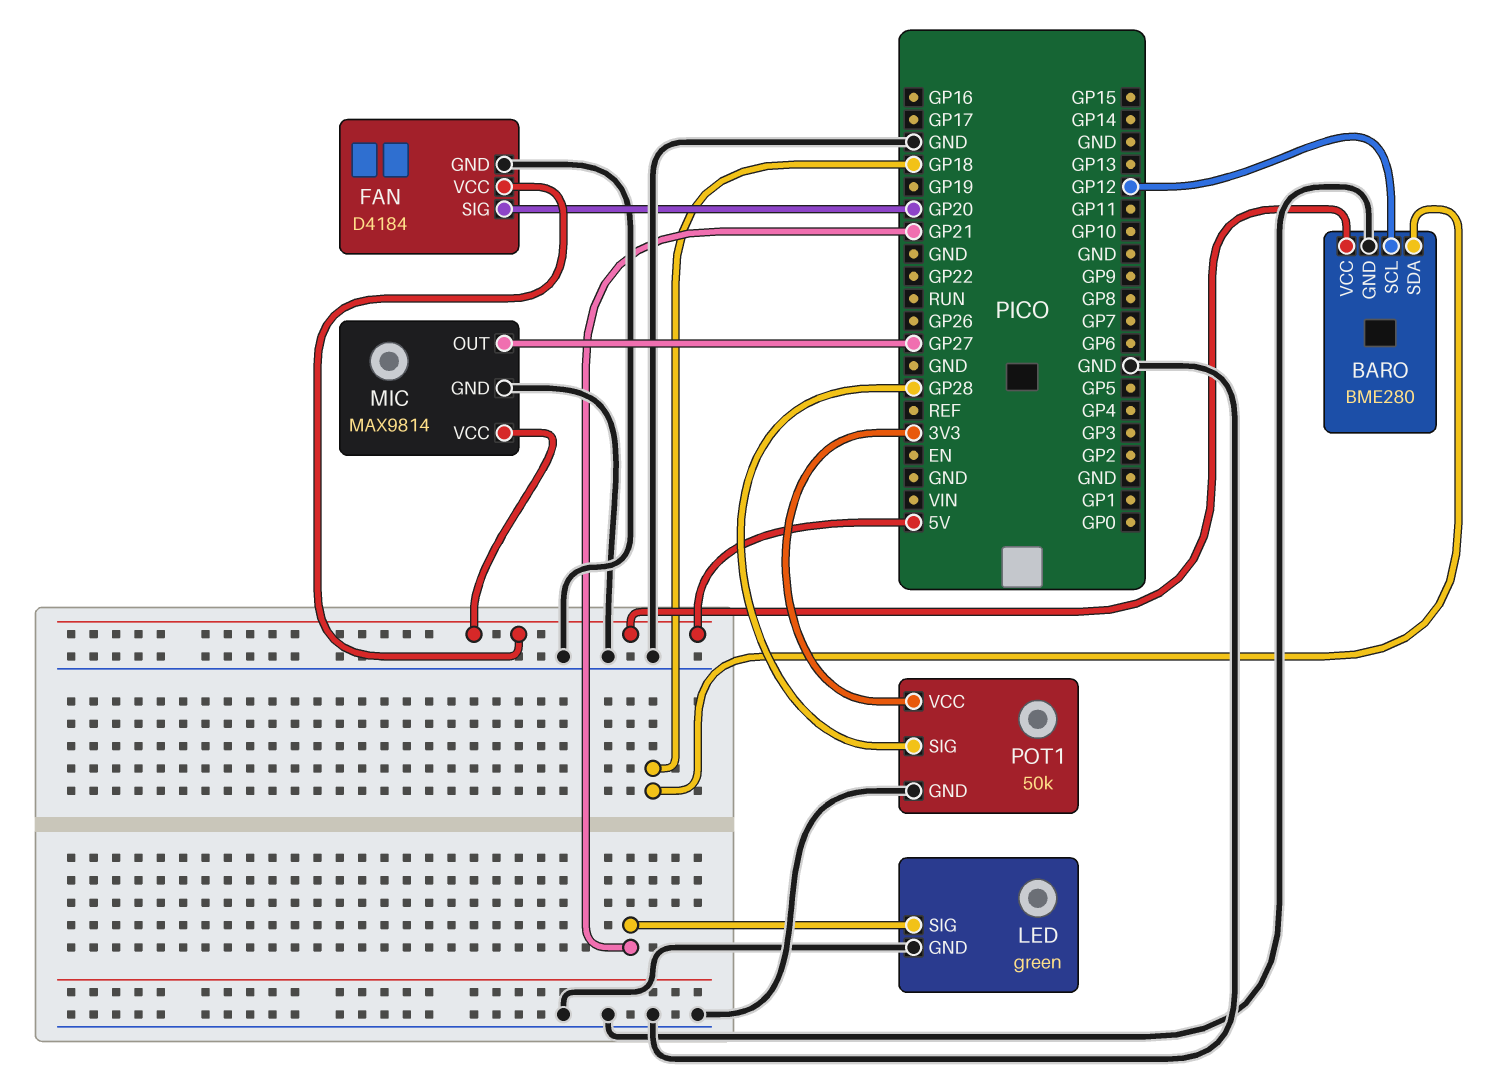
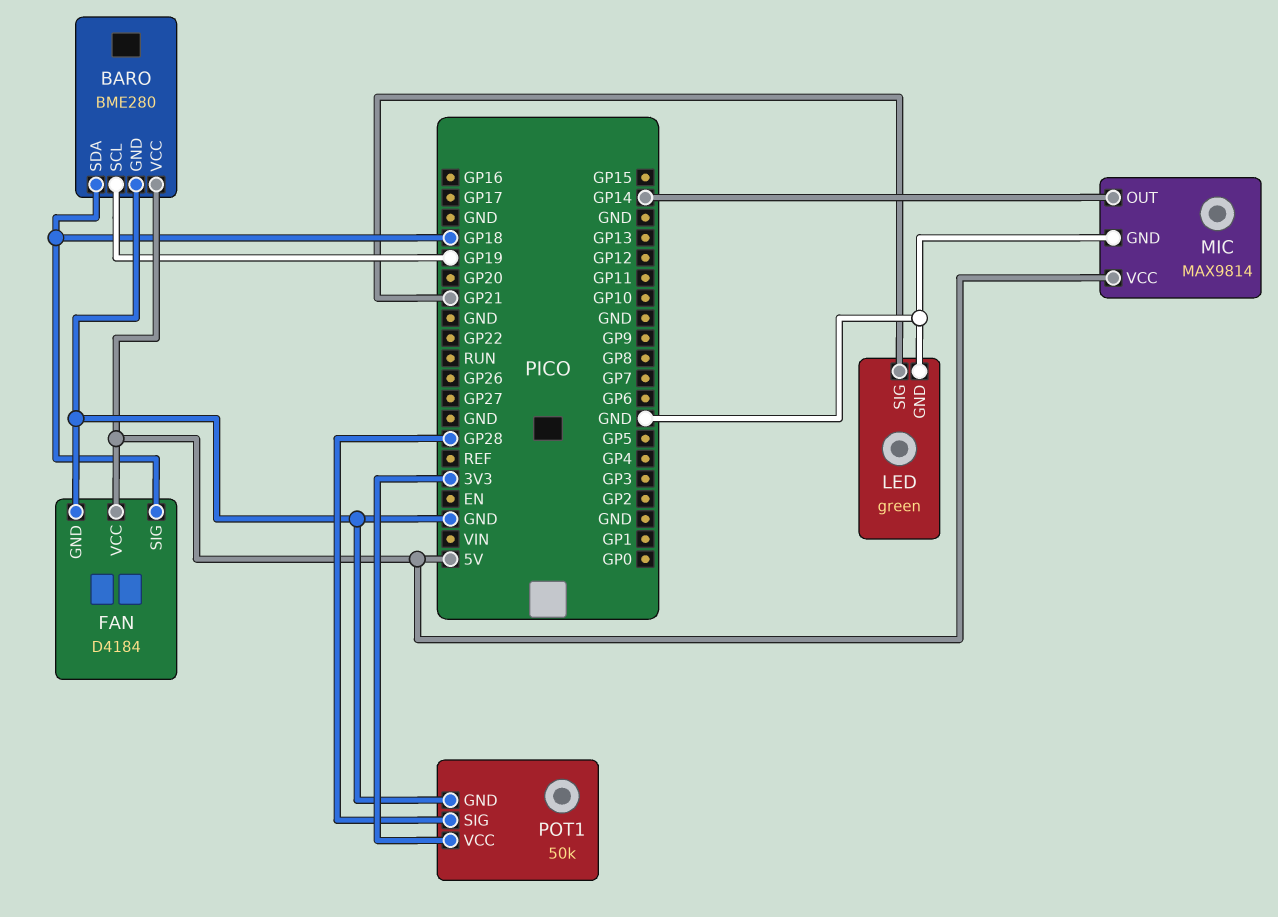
BARO pin SCL: GP12 -> GP19
FAN pin SIG: GP20 -> GP18
MIC pin OUT: GP27 -> GP14

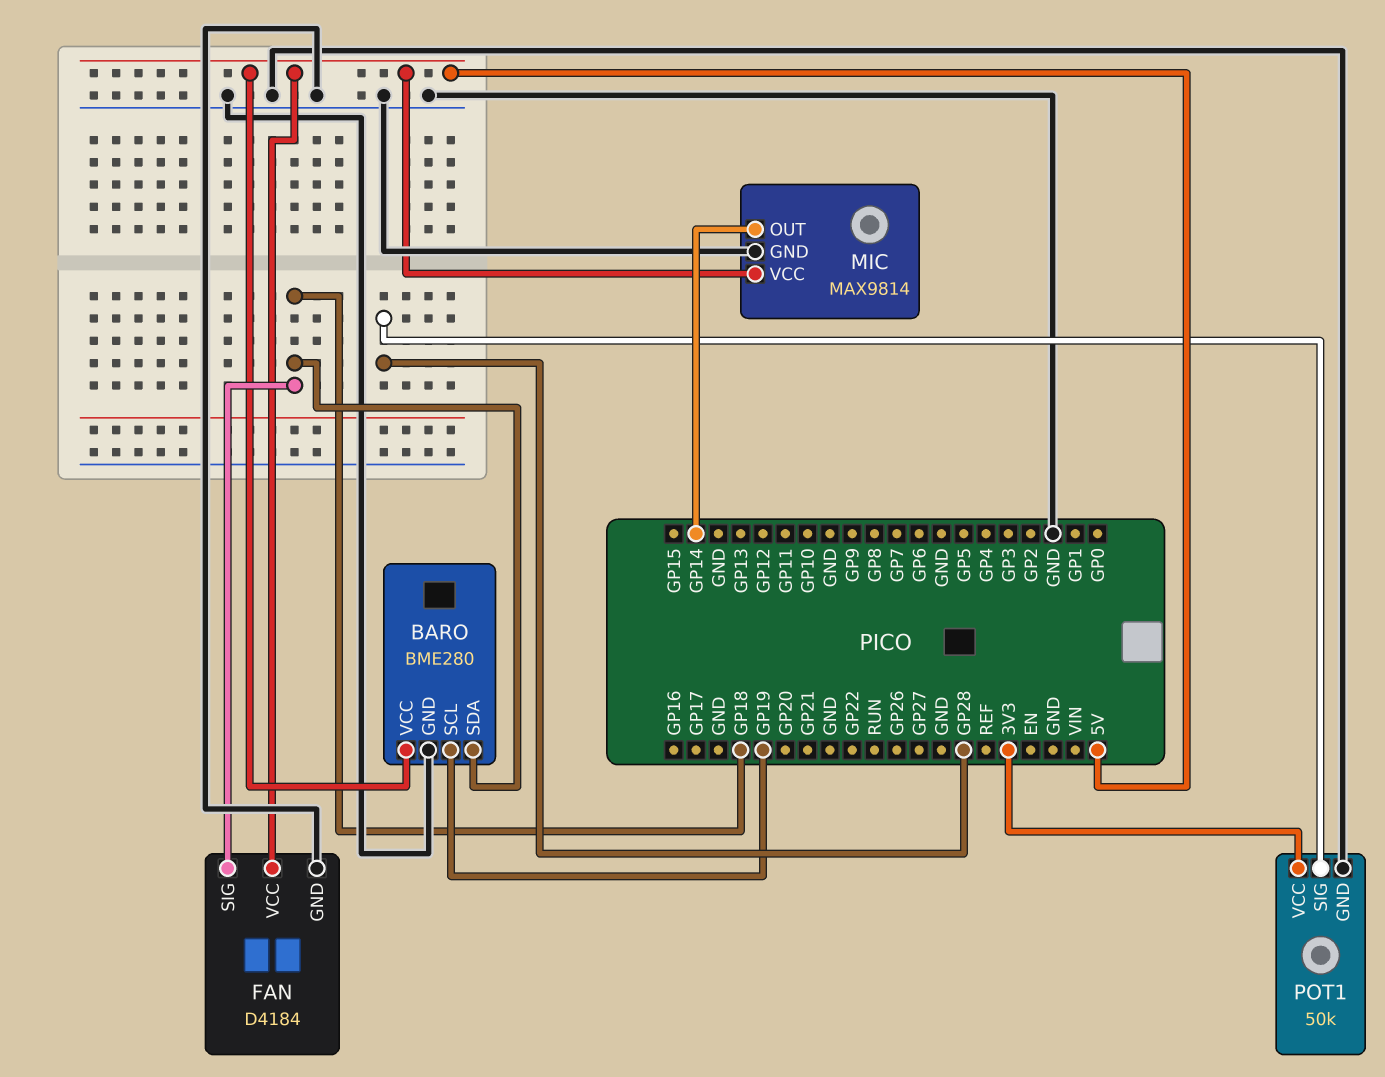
LED: green -> none
LED pin GND: GND -> none
LED pin SIG: GP21 -> none

